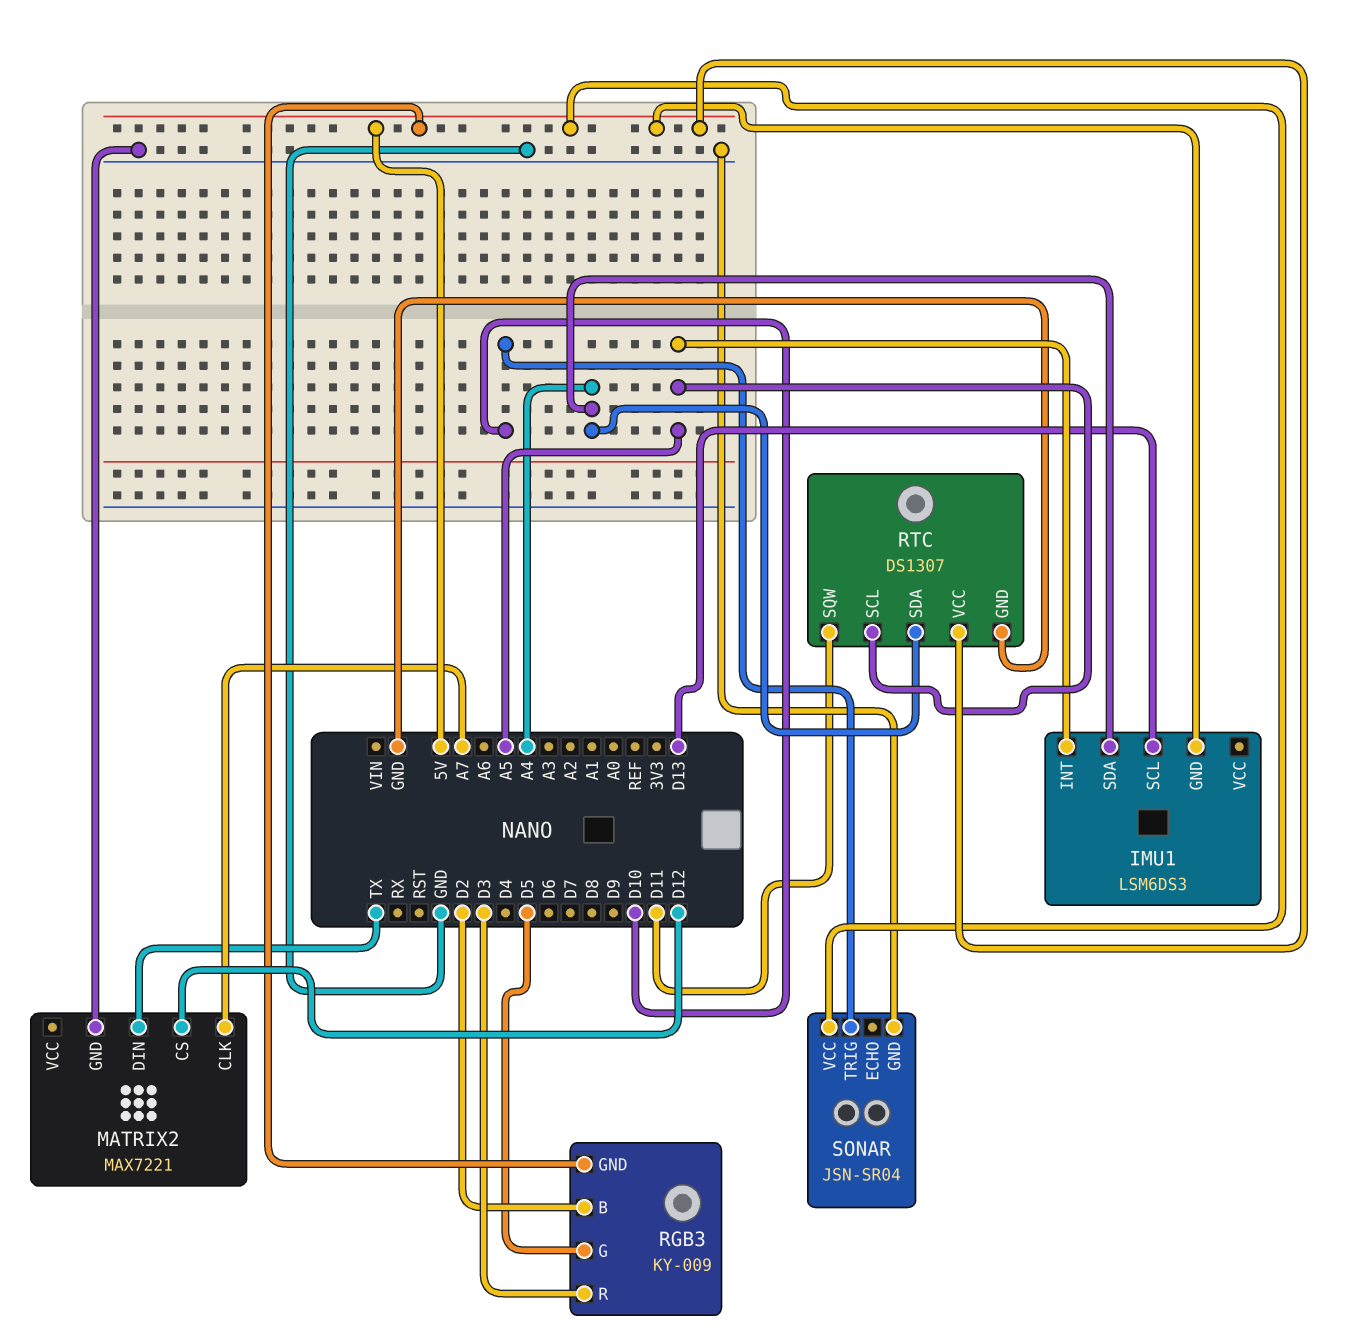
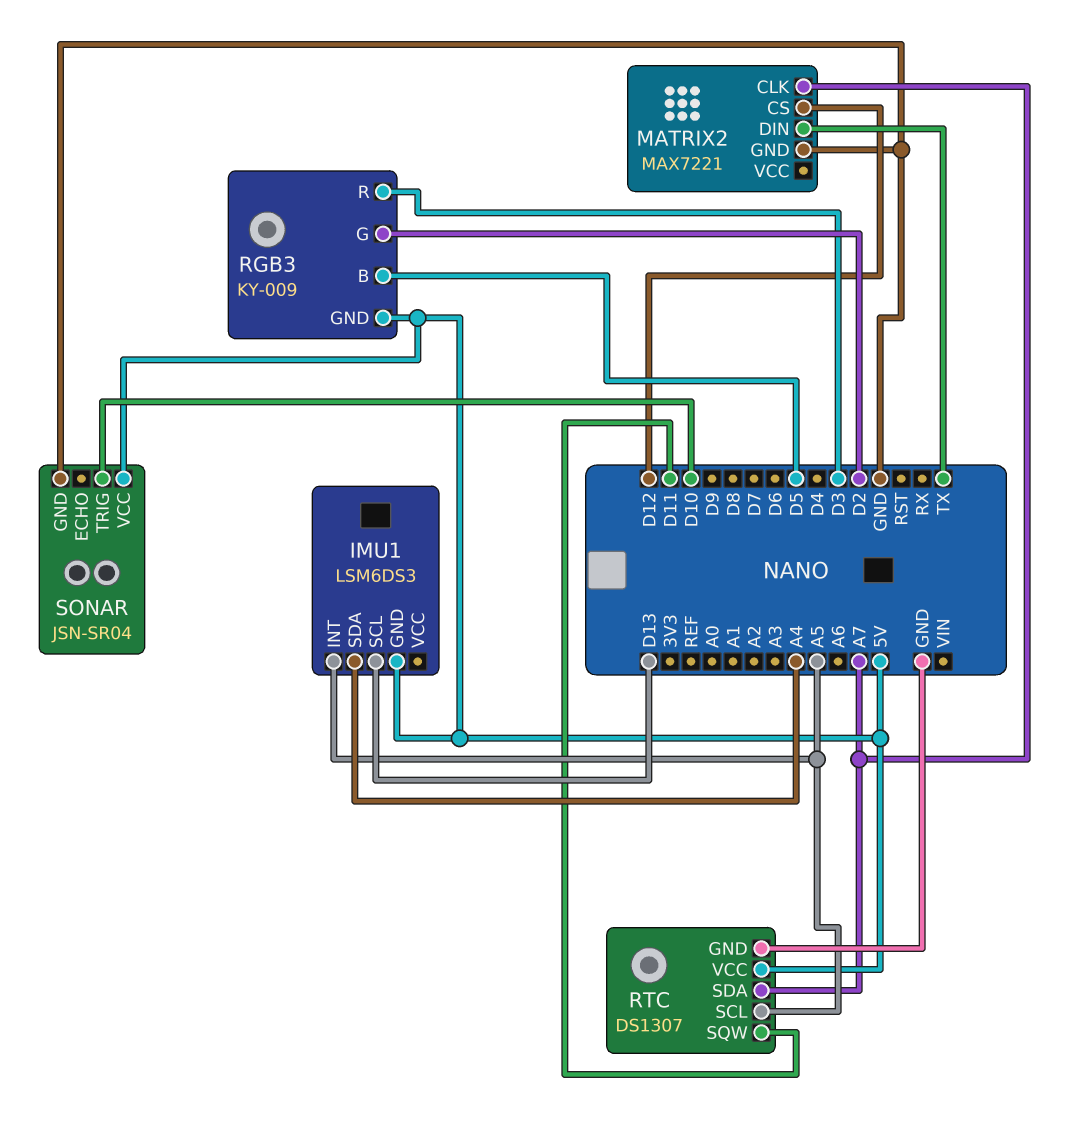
RGB3 pin B: D2 -> D5
RGB3 pin G: D5 -> D2
RTC pin SDA: A4 -> A7

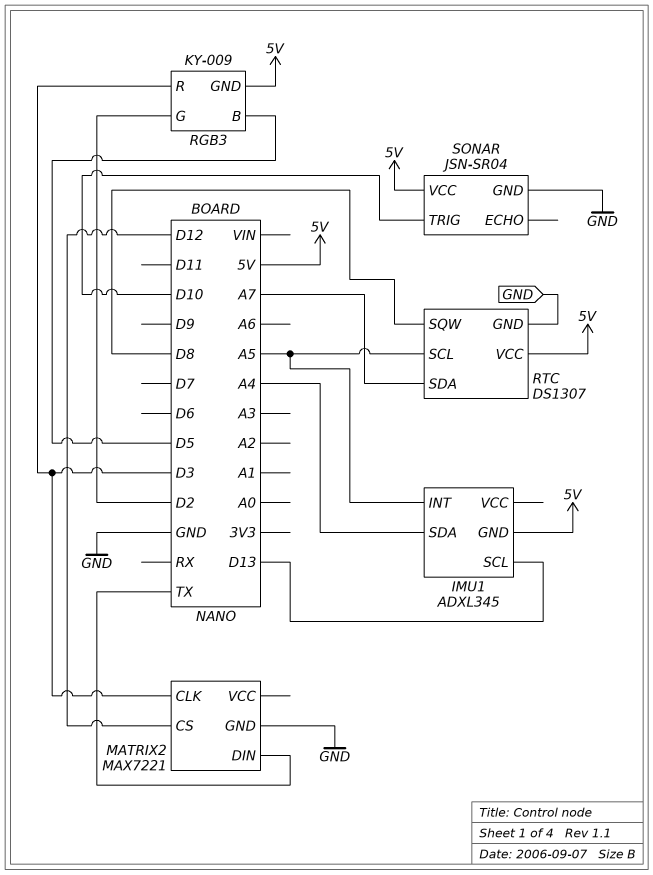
IMU1: LSM6DS3 -> ADXL345
MATRIX2 pin CLK: A7 -> D3
RTC pin SQW: D11 -> D8

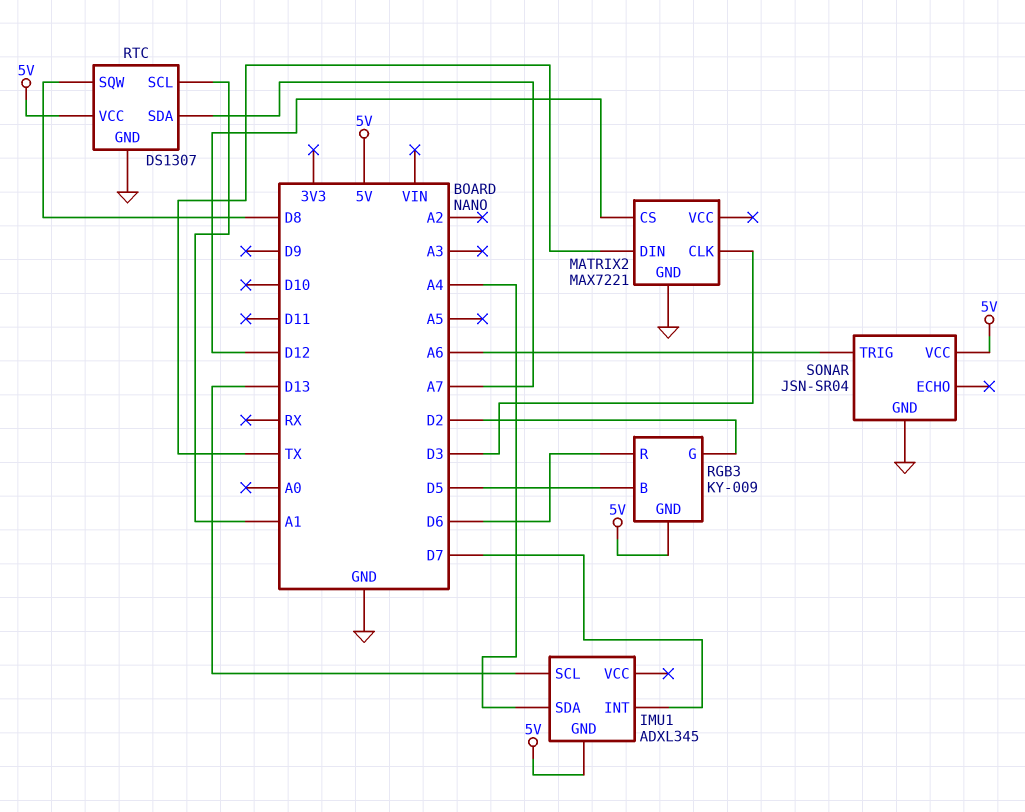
IMU1 pin INT: A5 -> D7
RGB3 pin R: D3 -> D6
RTC pin SCL: A5 -> A1
SONAR pin TRIG: D10 -> A6

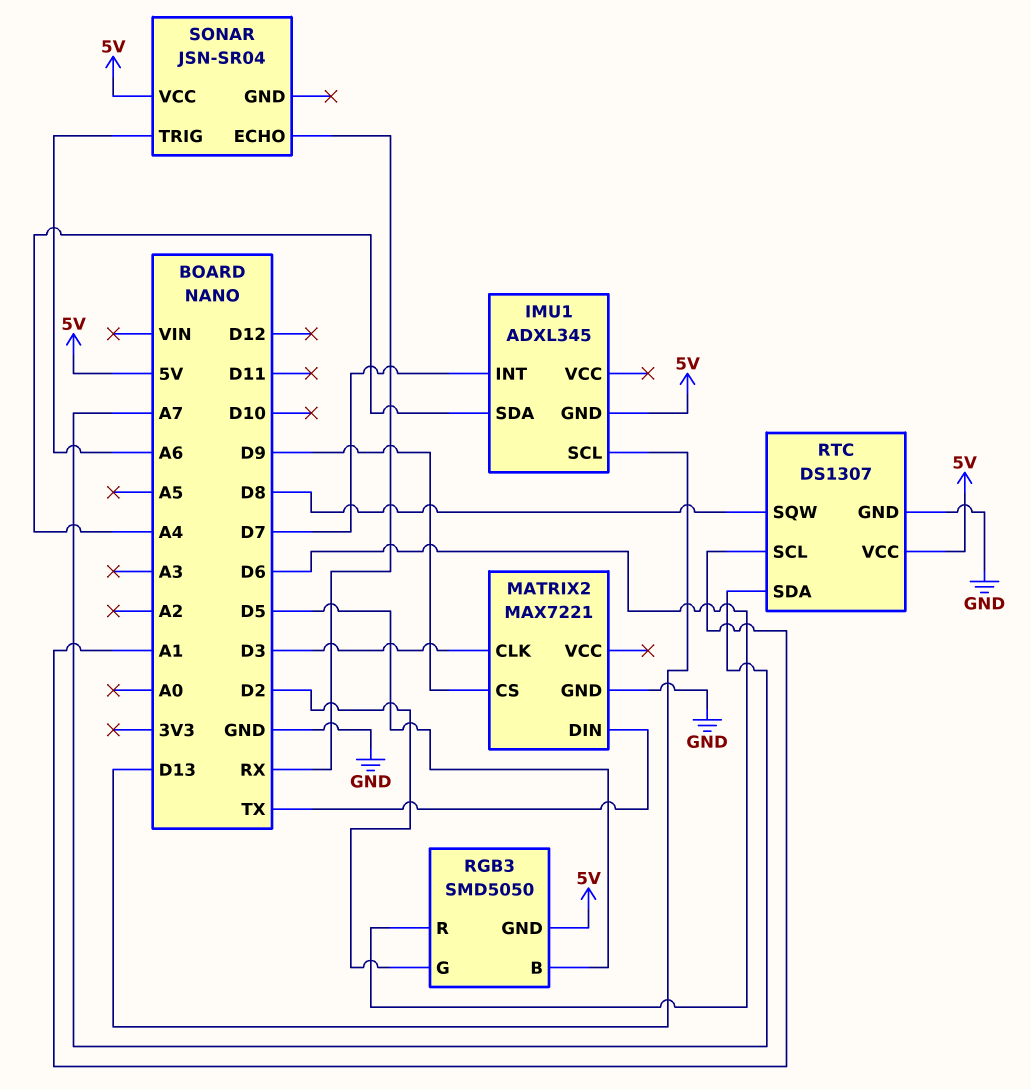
MATRIX2 pin CS: D12 -> D9
RGB3: KY-009 -> SMD5050
SONAR pin ECHO: none -> RX
SONAR pin GND: GND -> none

